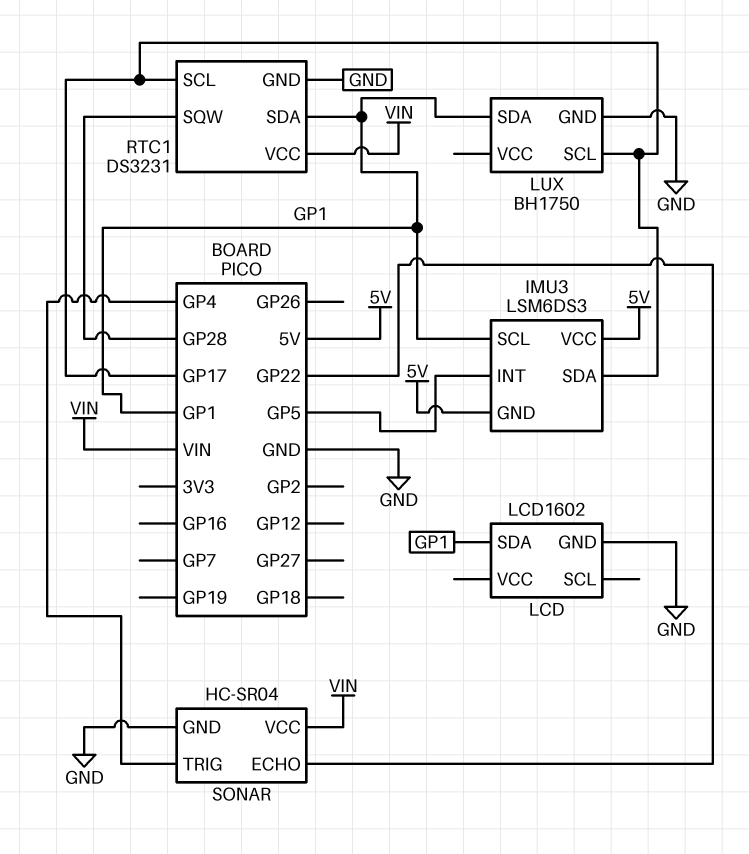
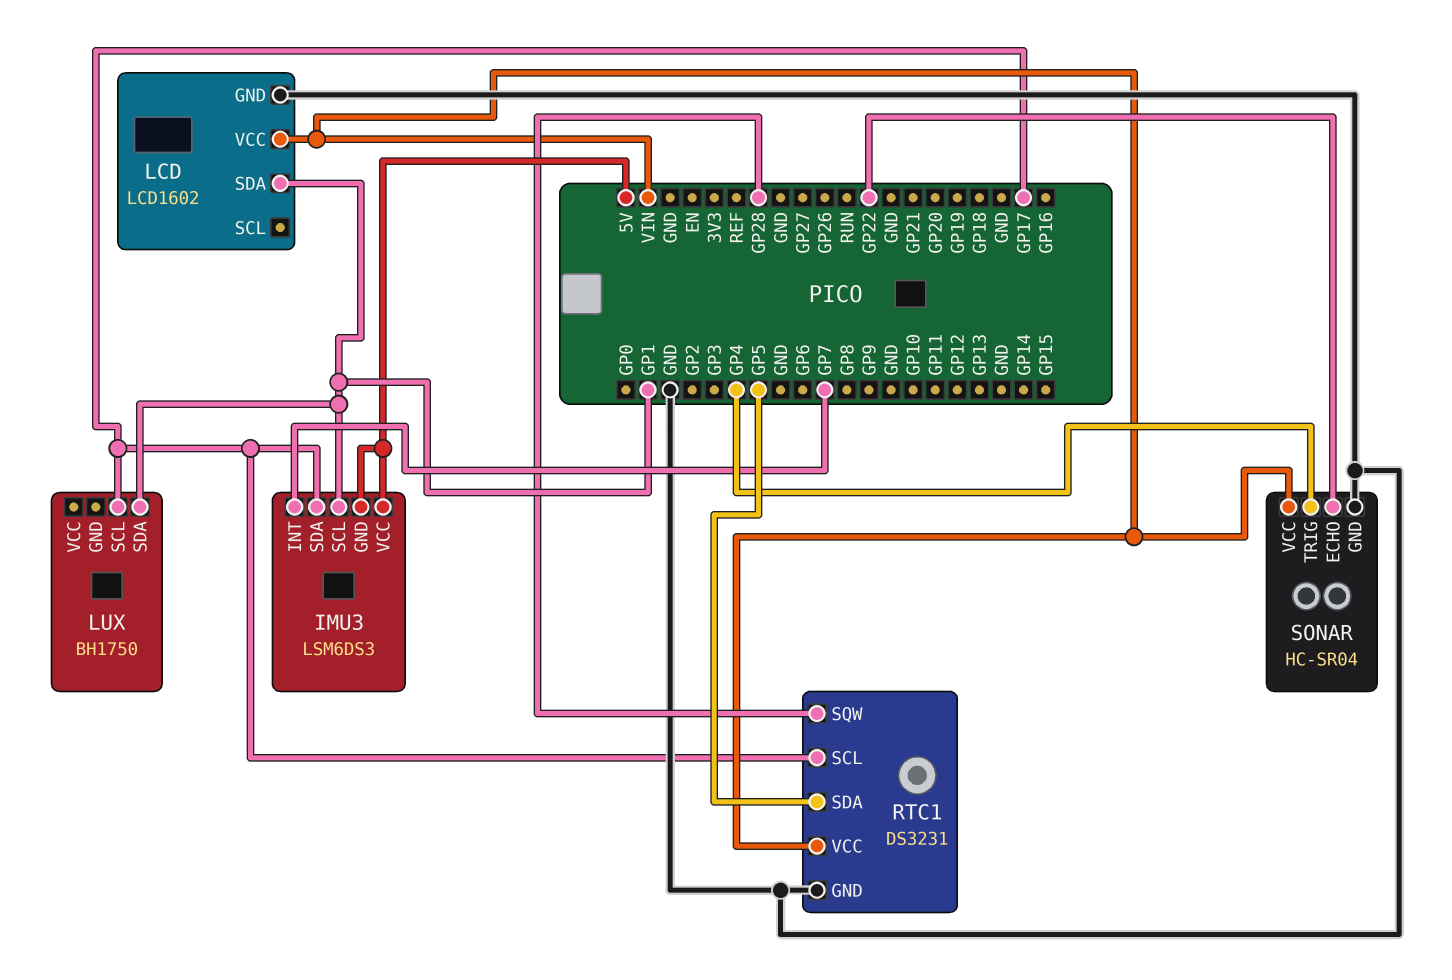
IMU3 pin INT: GP5 -> GP7
LCD pin VCC: none -> VIN
LUX pin GND: GND -> none
RTC1 pin SDA: GP1 -> GP5

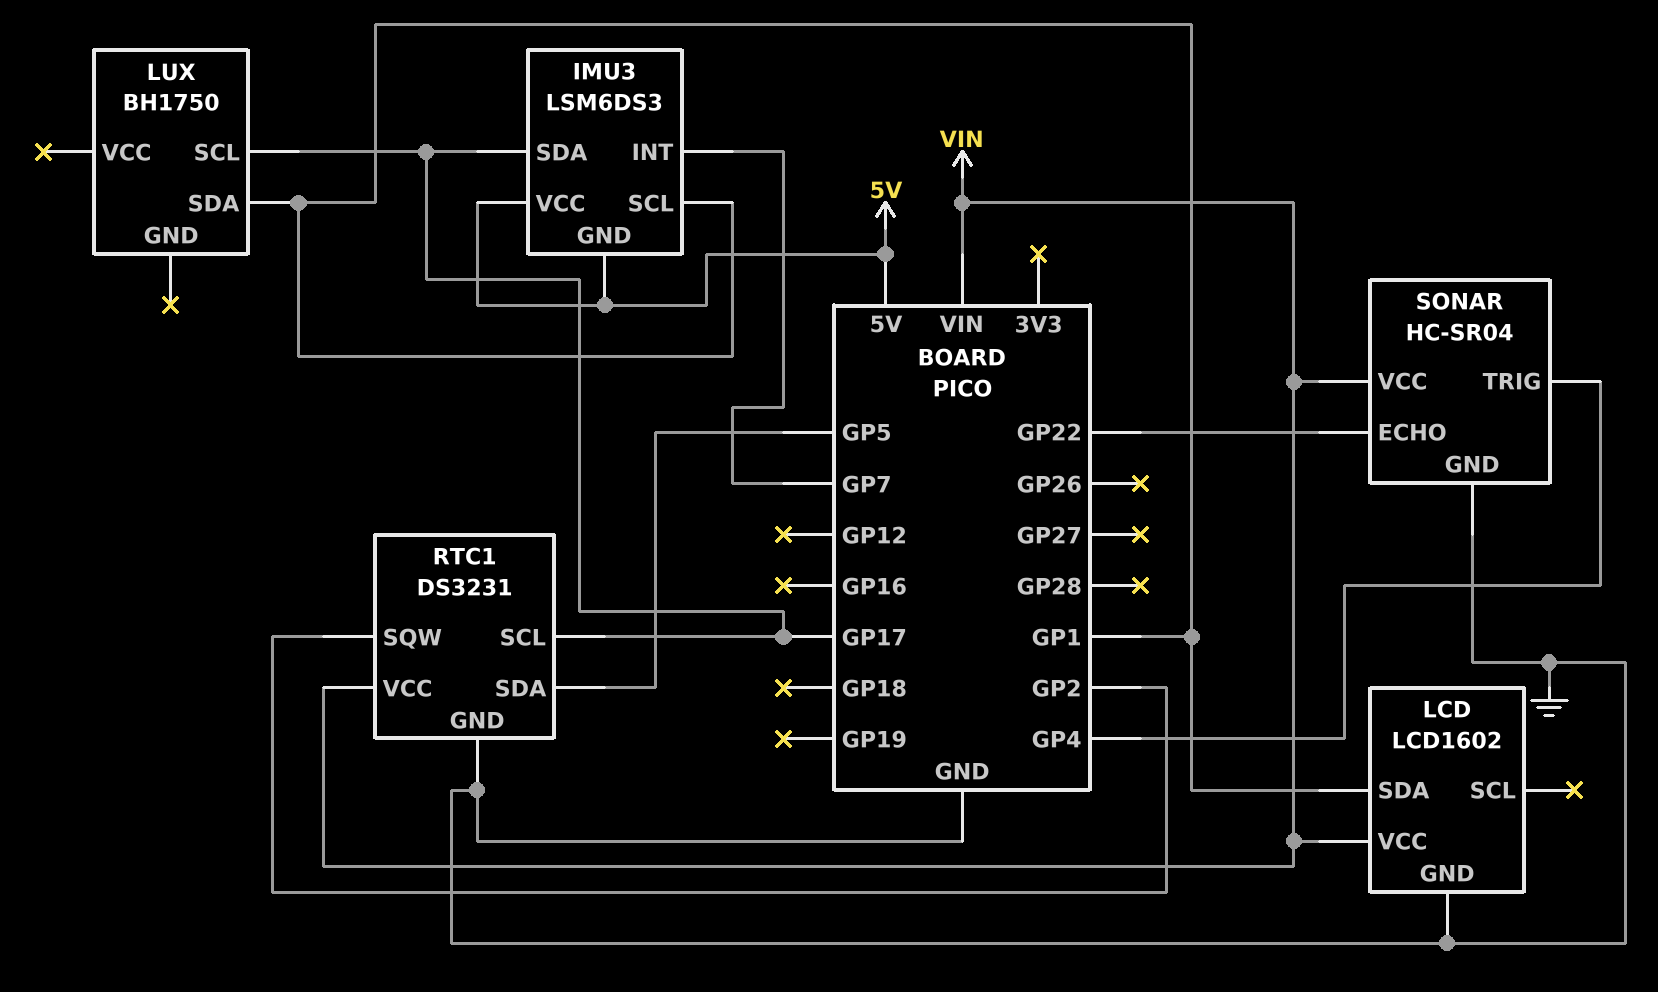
RTC1 pin SQW: GP28 -> GP2

